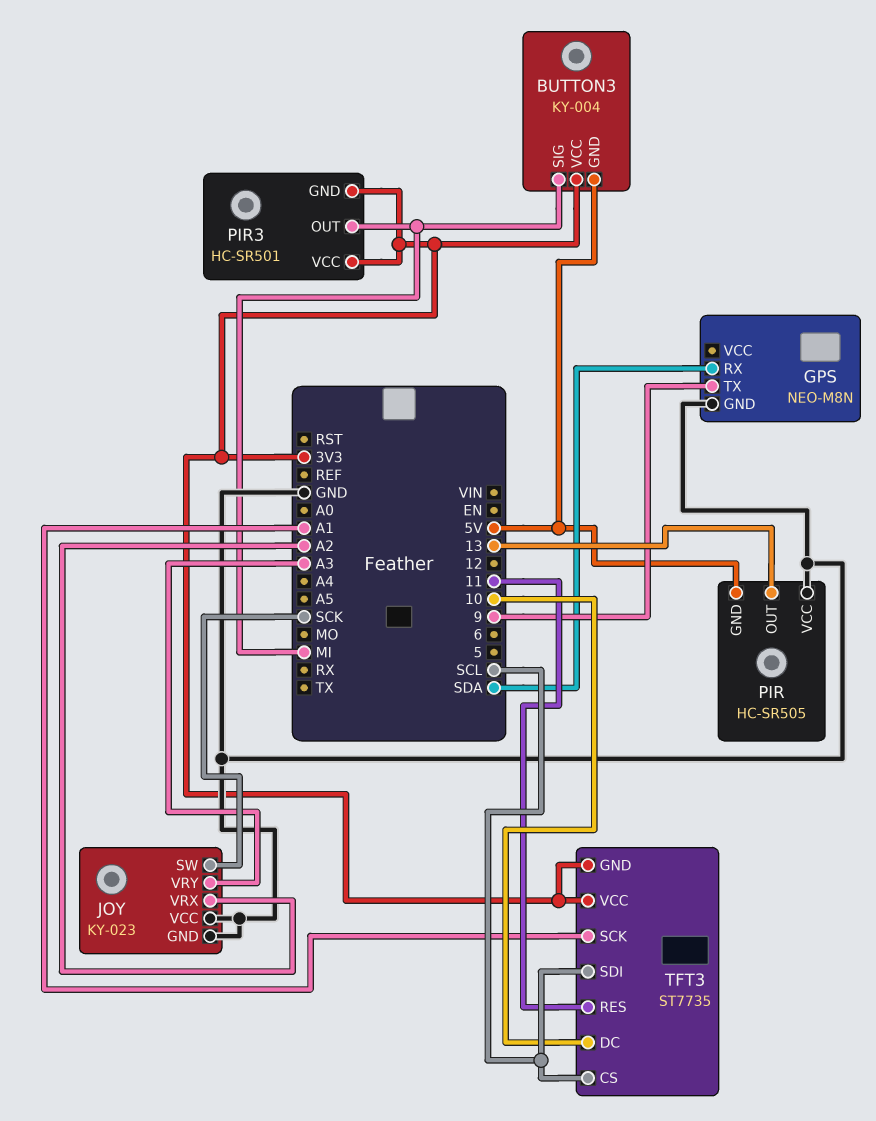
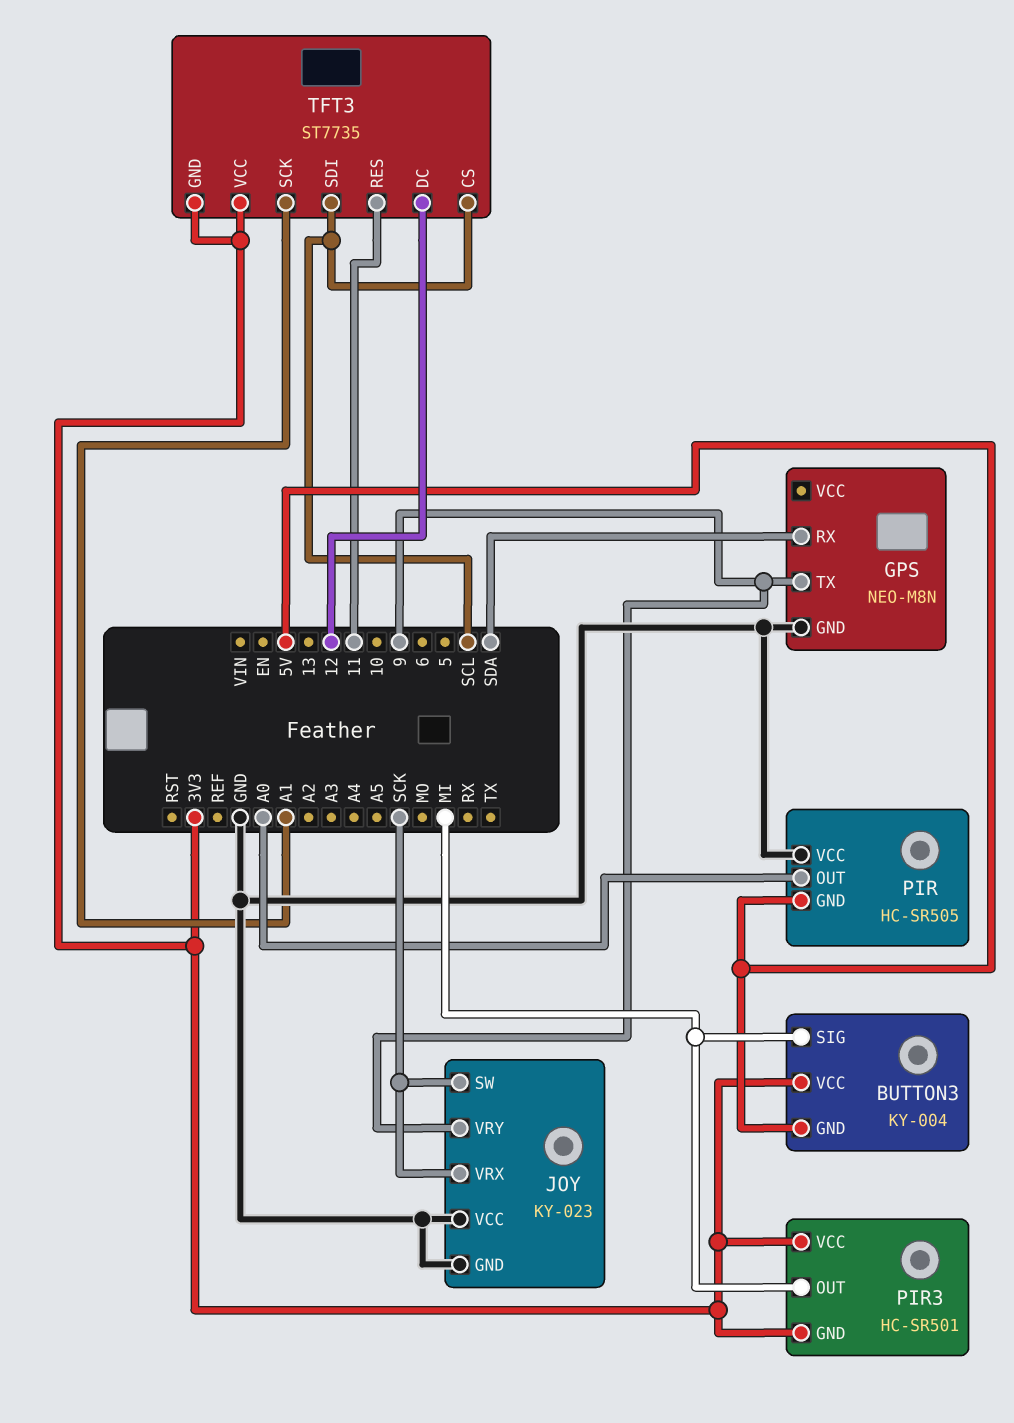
JOY pin VRX: A2 -> SCK
JOY pin VRY: A3 -> 9
PIR pin OUT: 13 -> A0
TFT3 pin DC: 10 -> 12

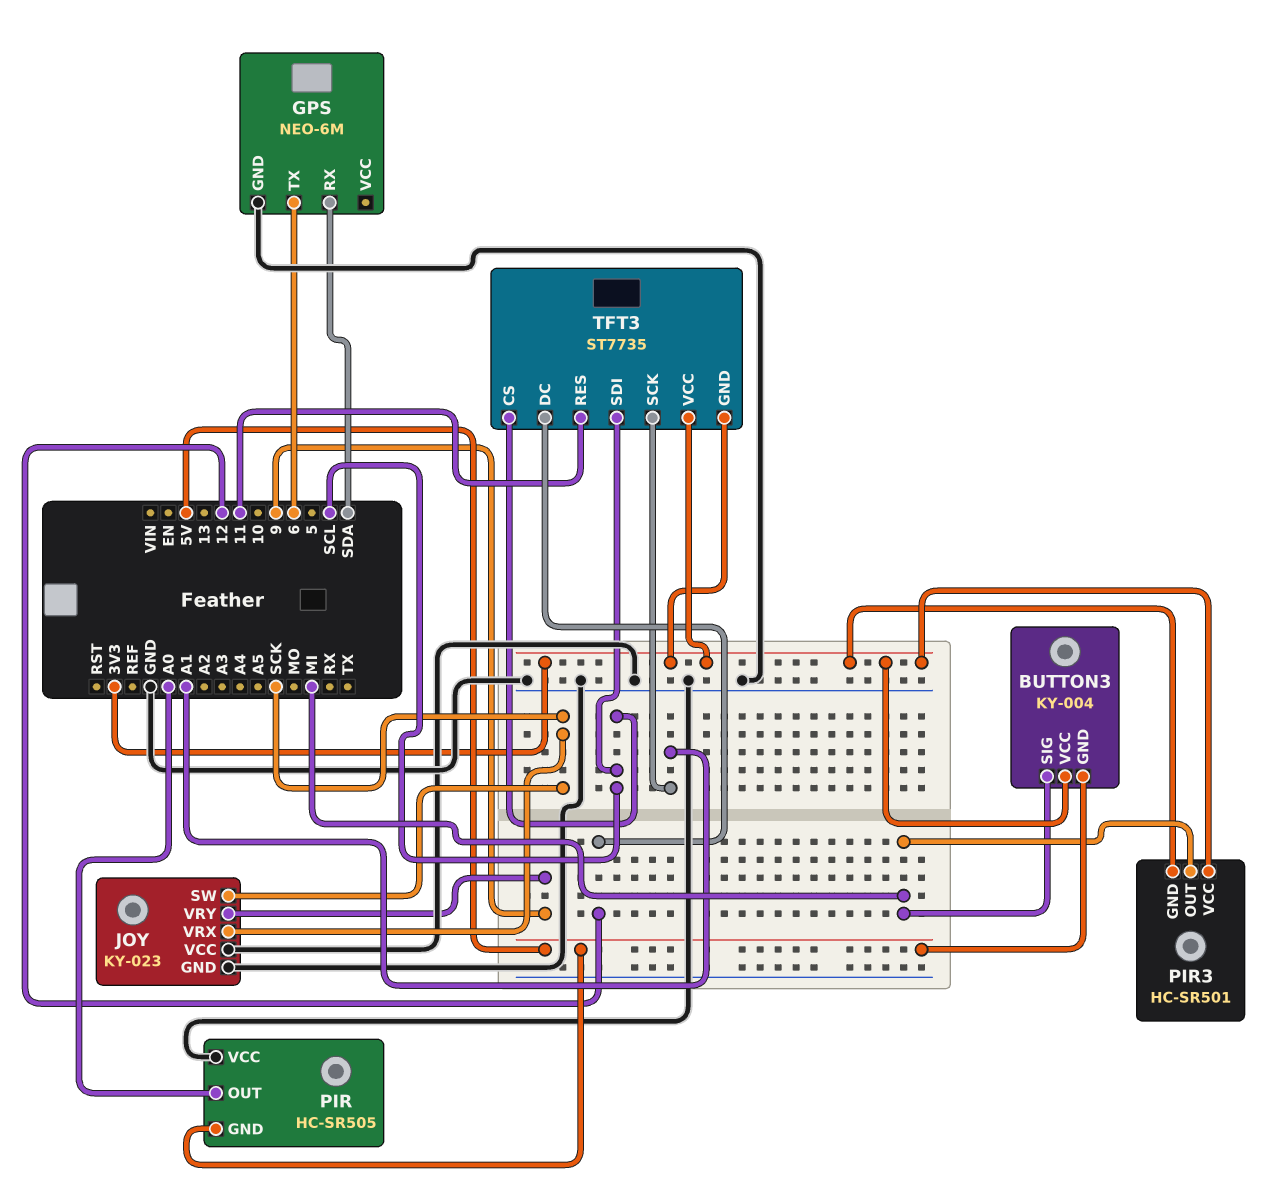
GPS: NEO-M8N -> NEO-6M
GPS pin TX: 9 -> 6

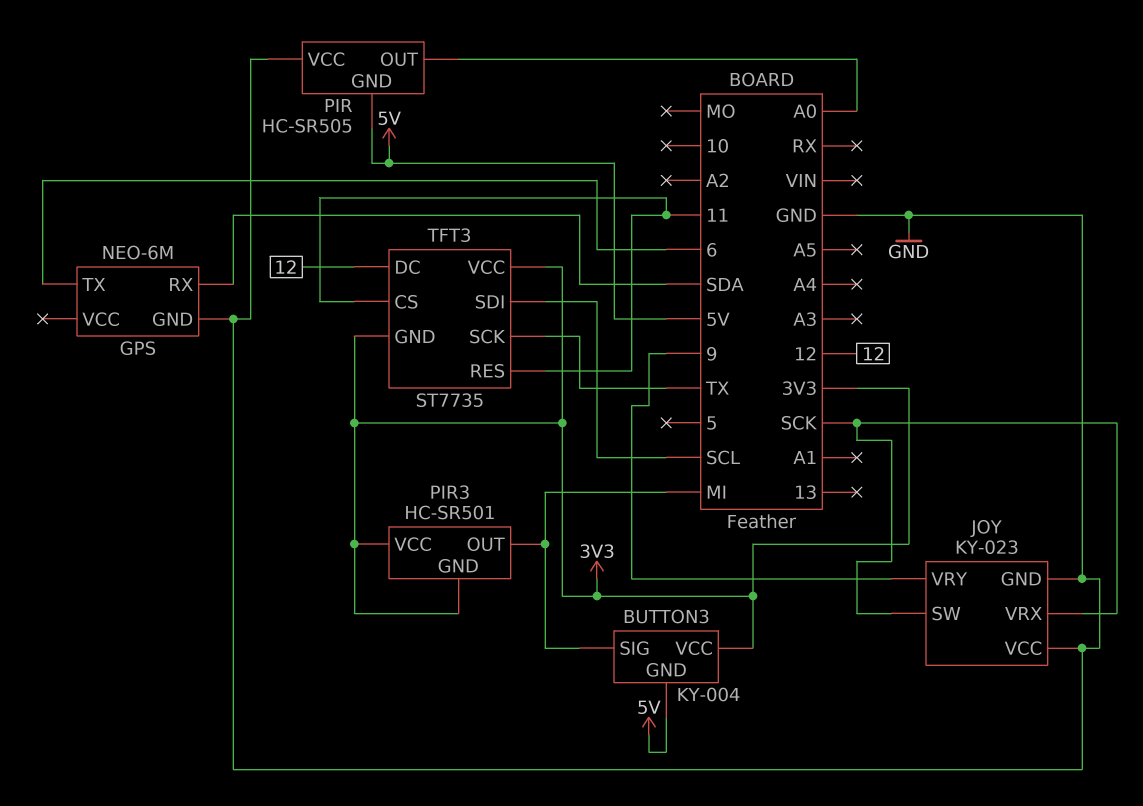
TFT3 pin CS: SCL -> 11
TFT3 pin SCK: A1 -> TX

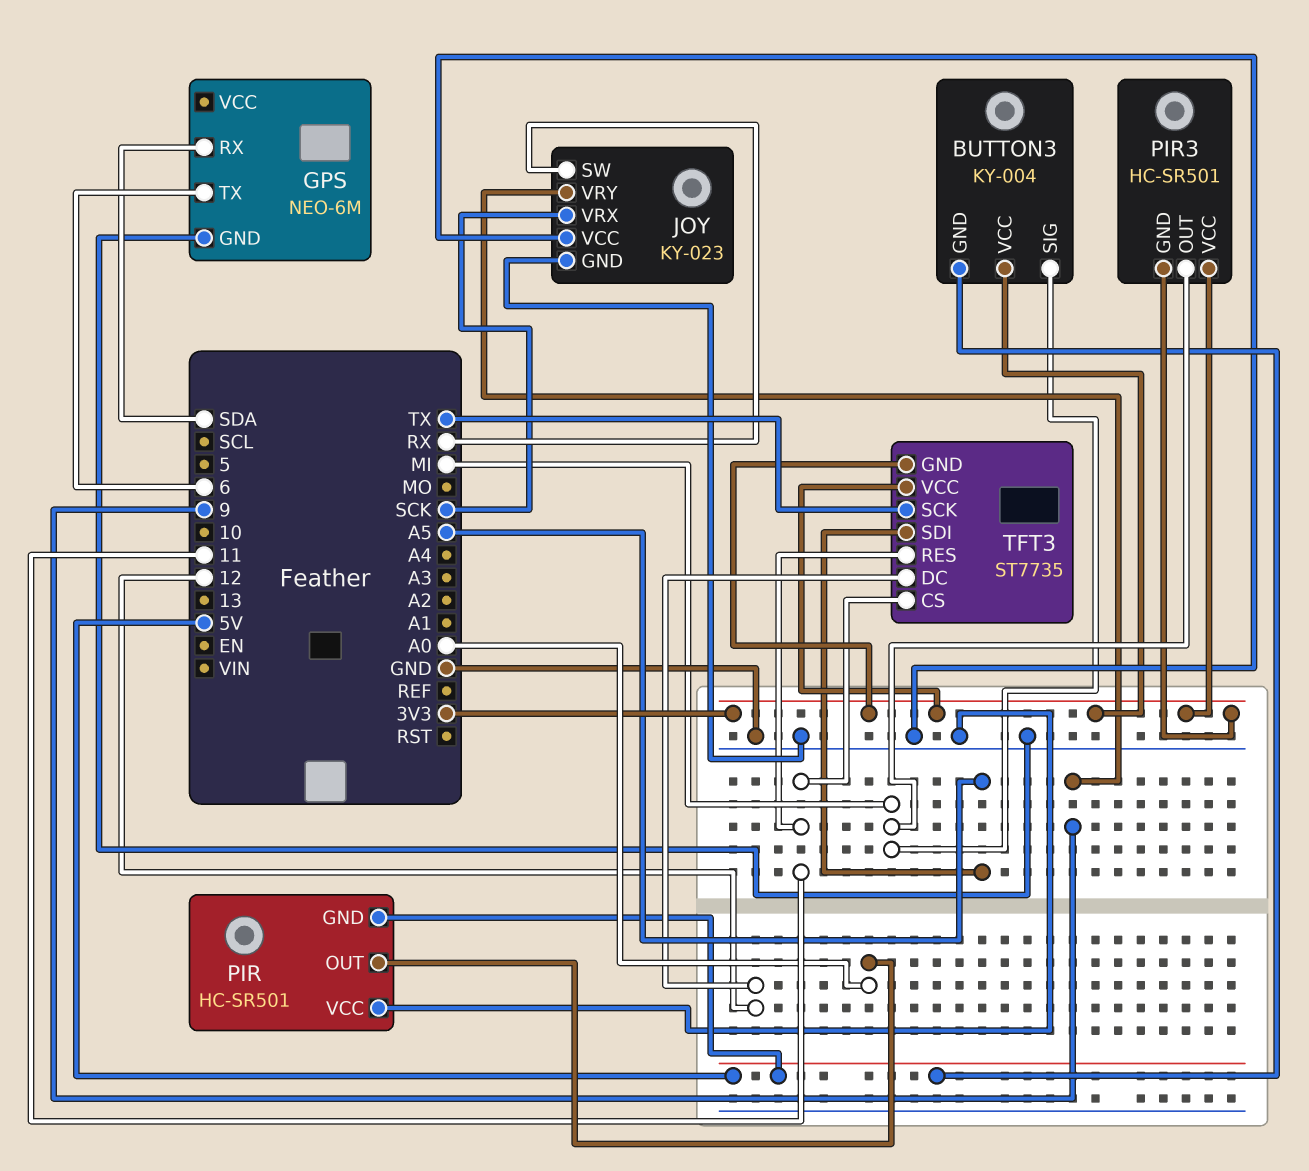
JOY pin SW: SCK -> RX
PIR: HC-SR505 -> HC-SR501
TFT3 pin SDI: SCL -> A5

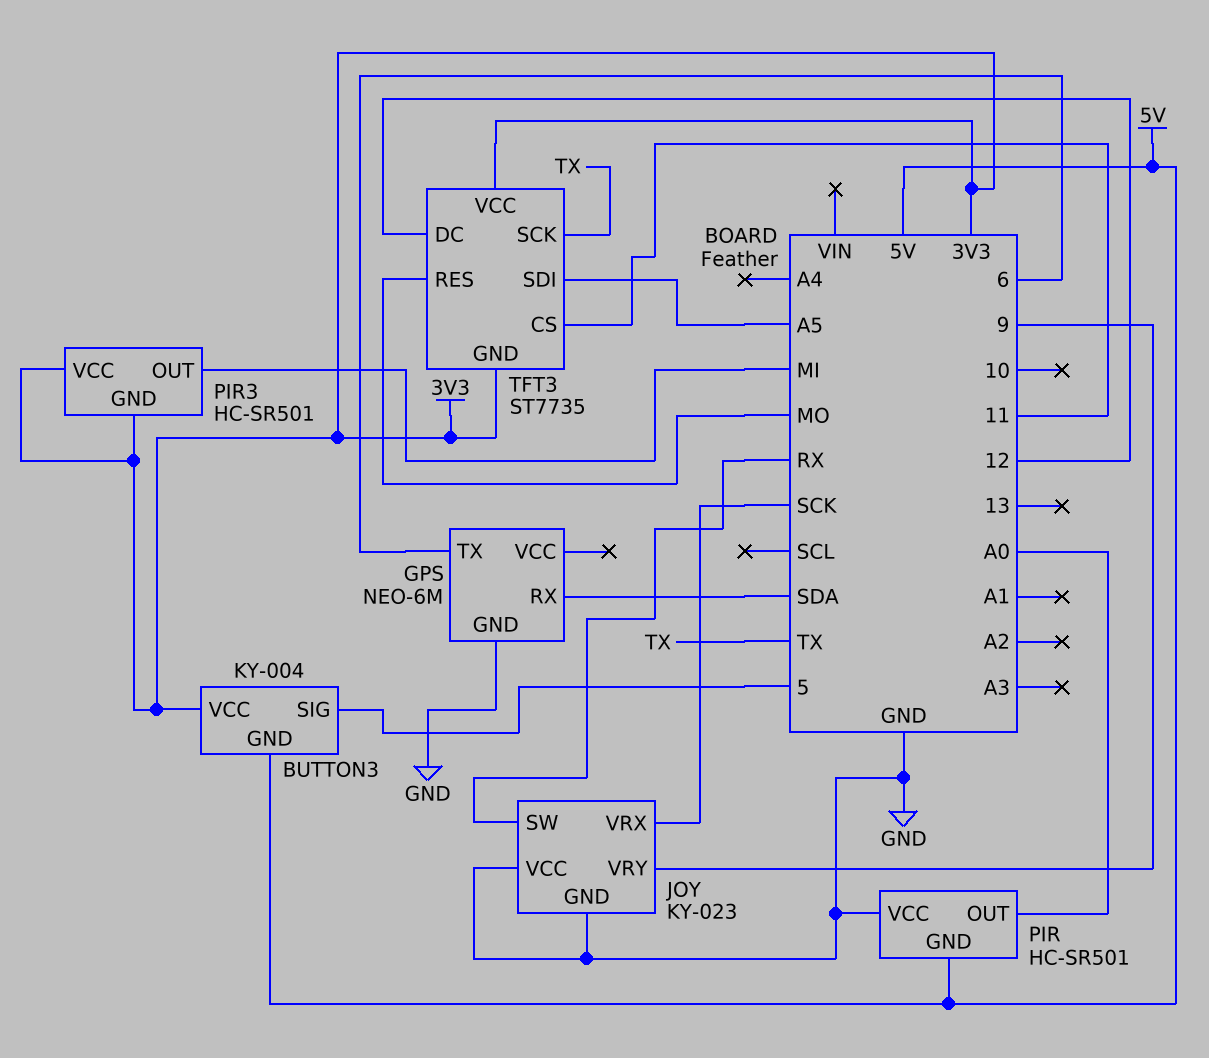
BUTTON3 pin SIG: MI -> 5
TFT3 pin RES: 11 -> MO

